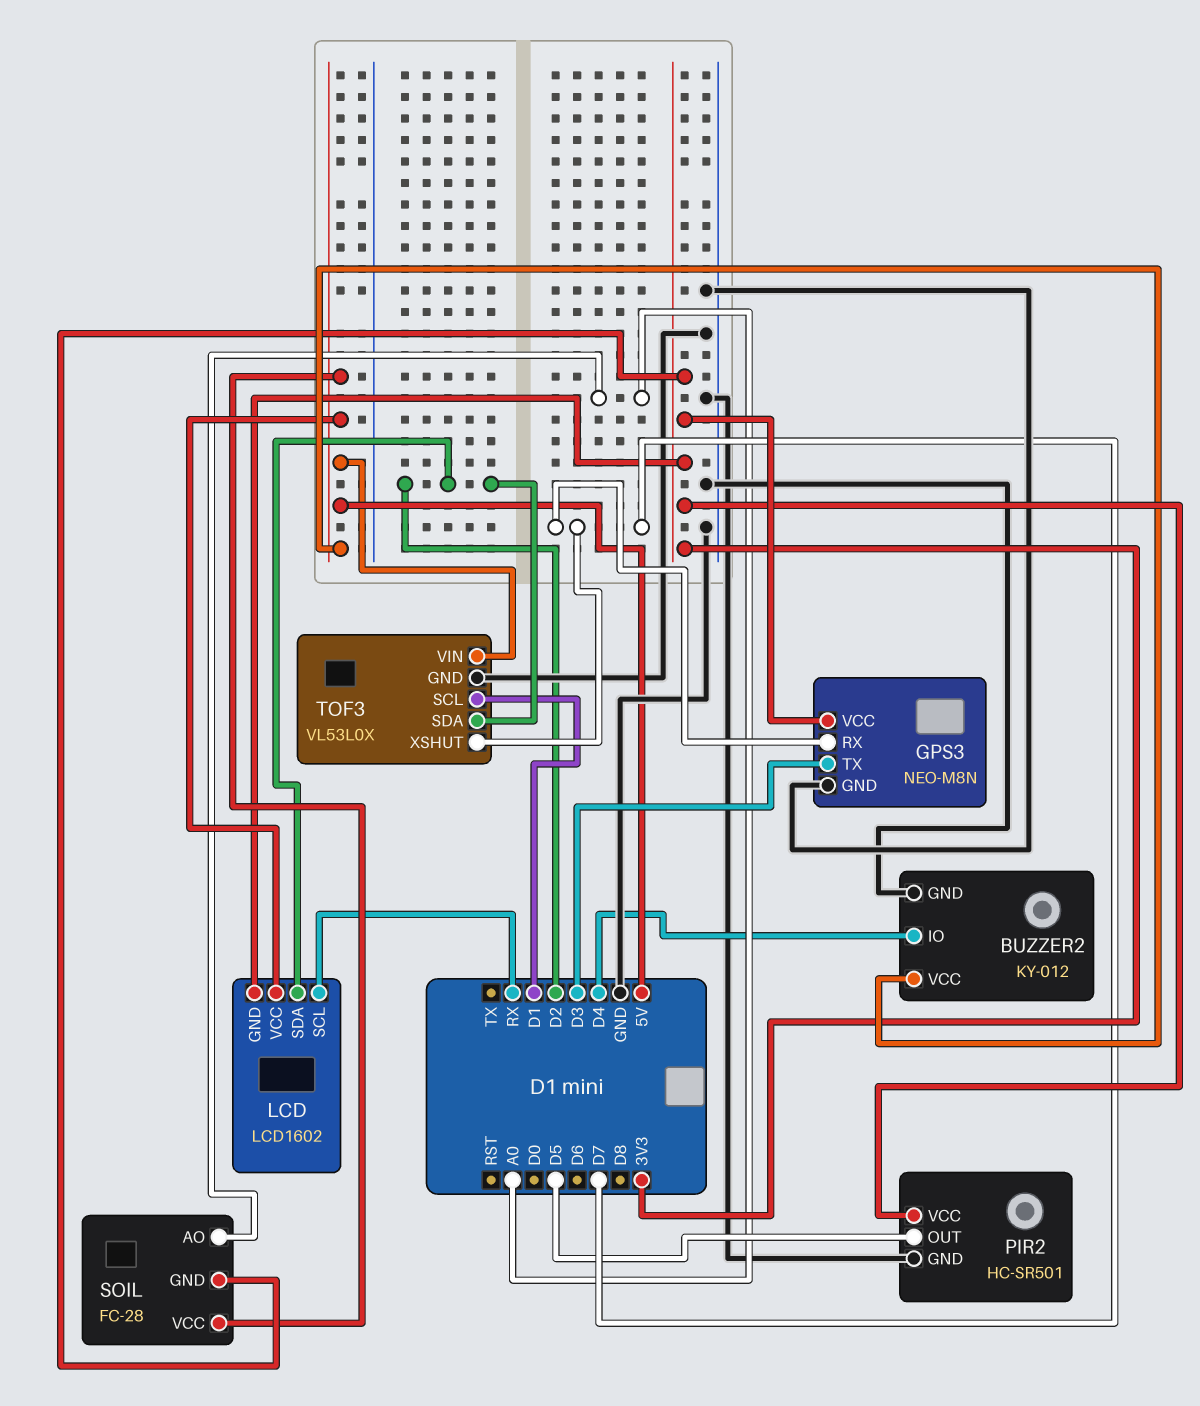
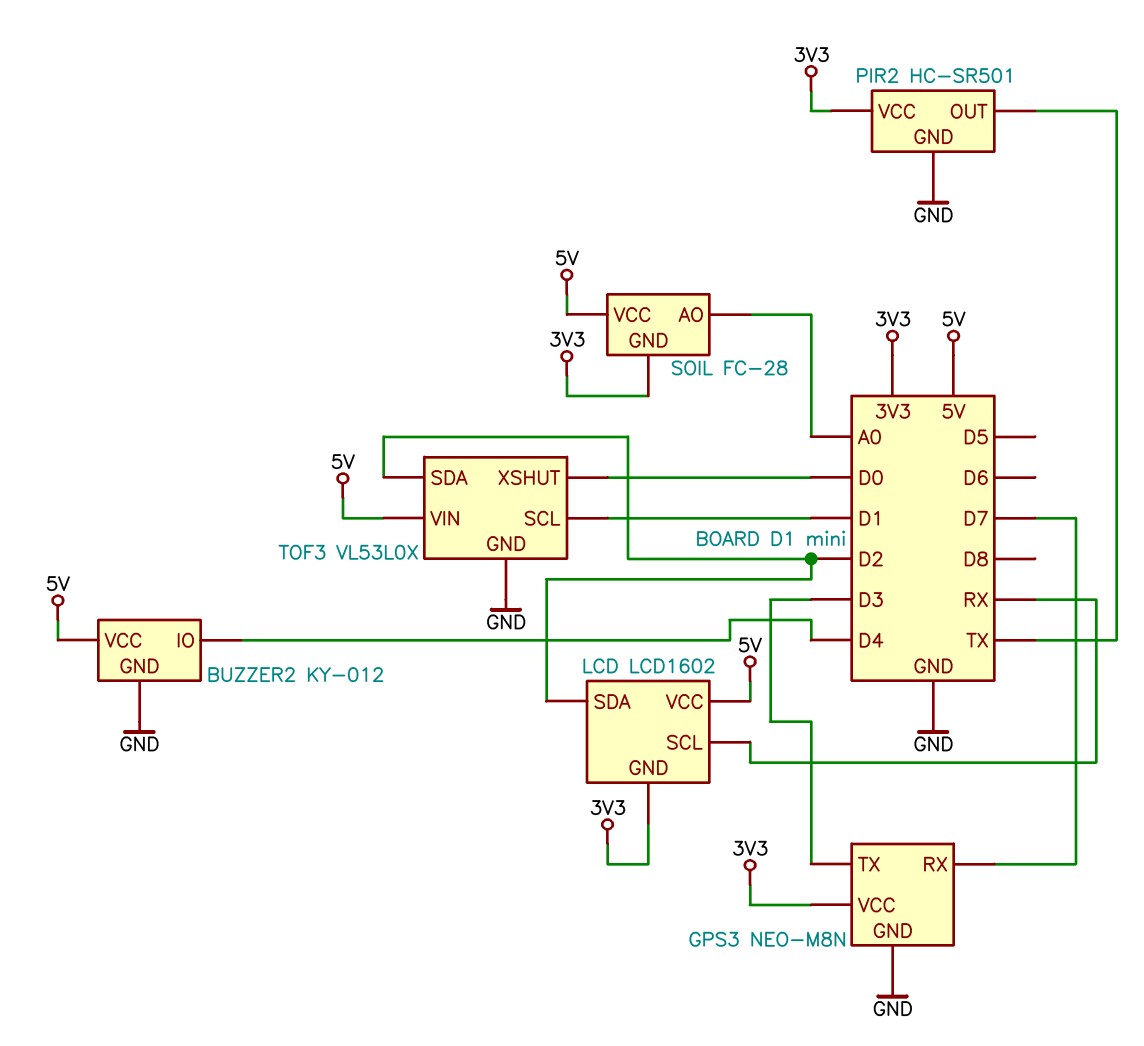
PIR2 pin OUT: D5 -> TX
TOF3 pin XSHUT: D7 -> D0

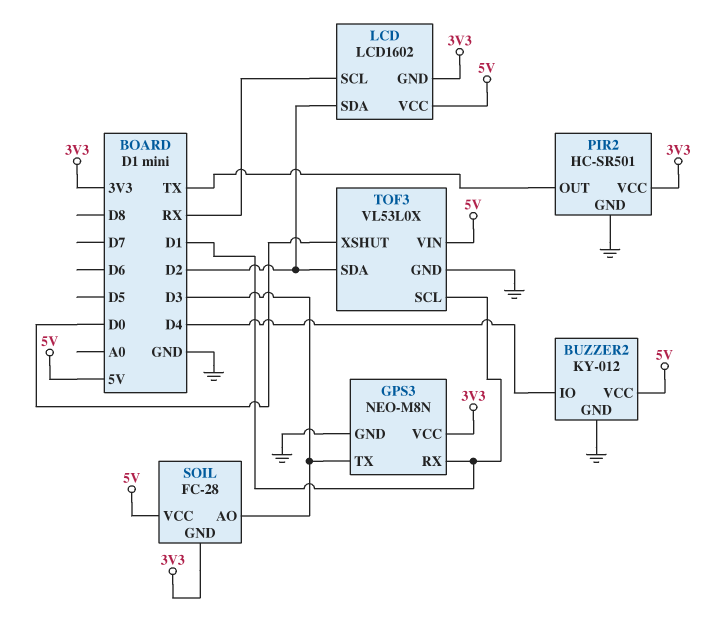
GPS3 pin RX: D7 -> D1
SOIL pin AO: A0 -> D3

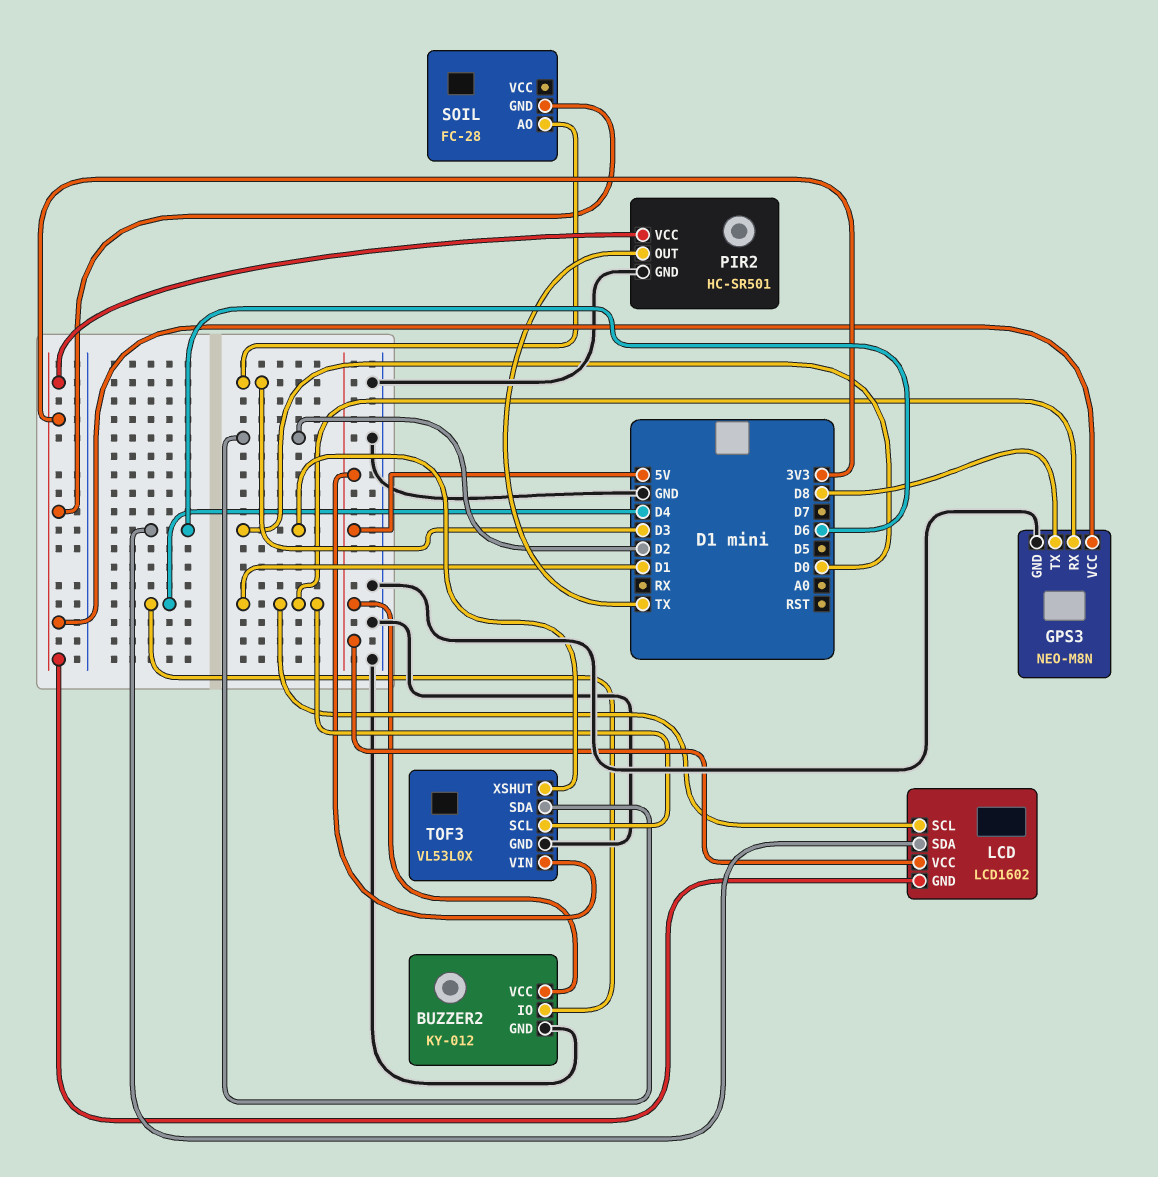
GPS3 pin TX: D3 -> D8
LCD pin SCL: RX -> D1
LCD pin SDA: D2 -> D6
SOIL pin VCC: 5V -> none

